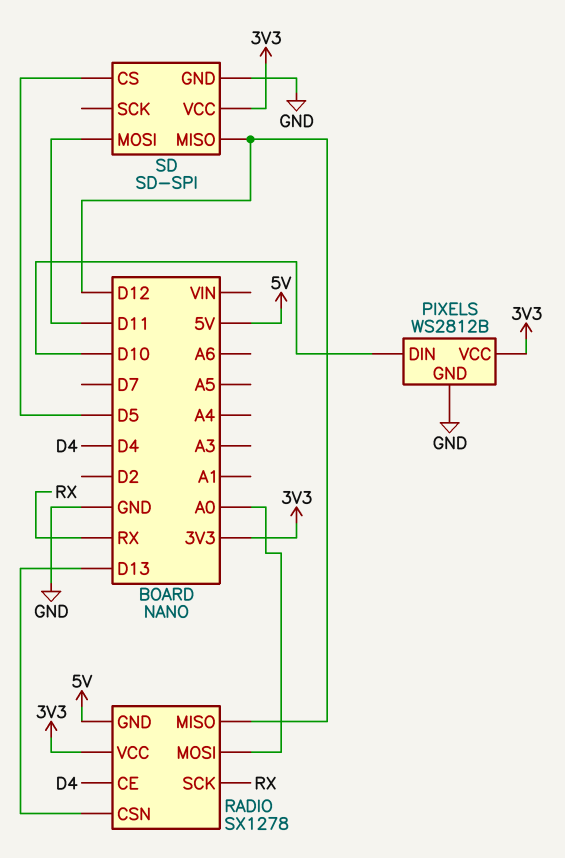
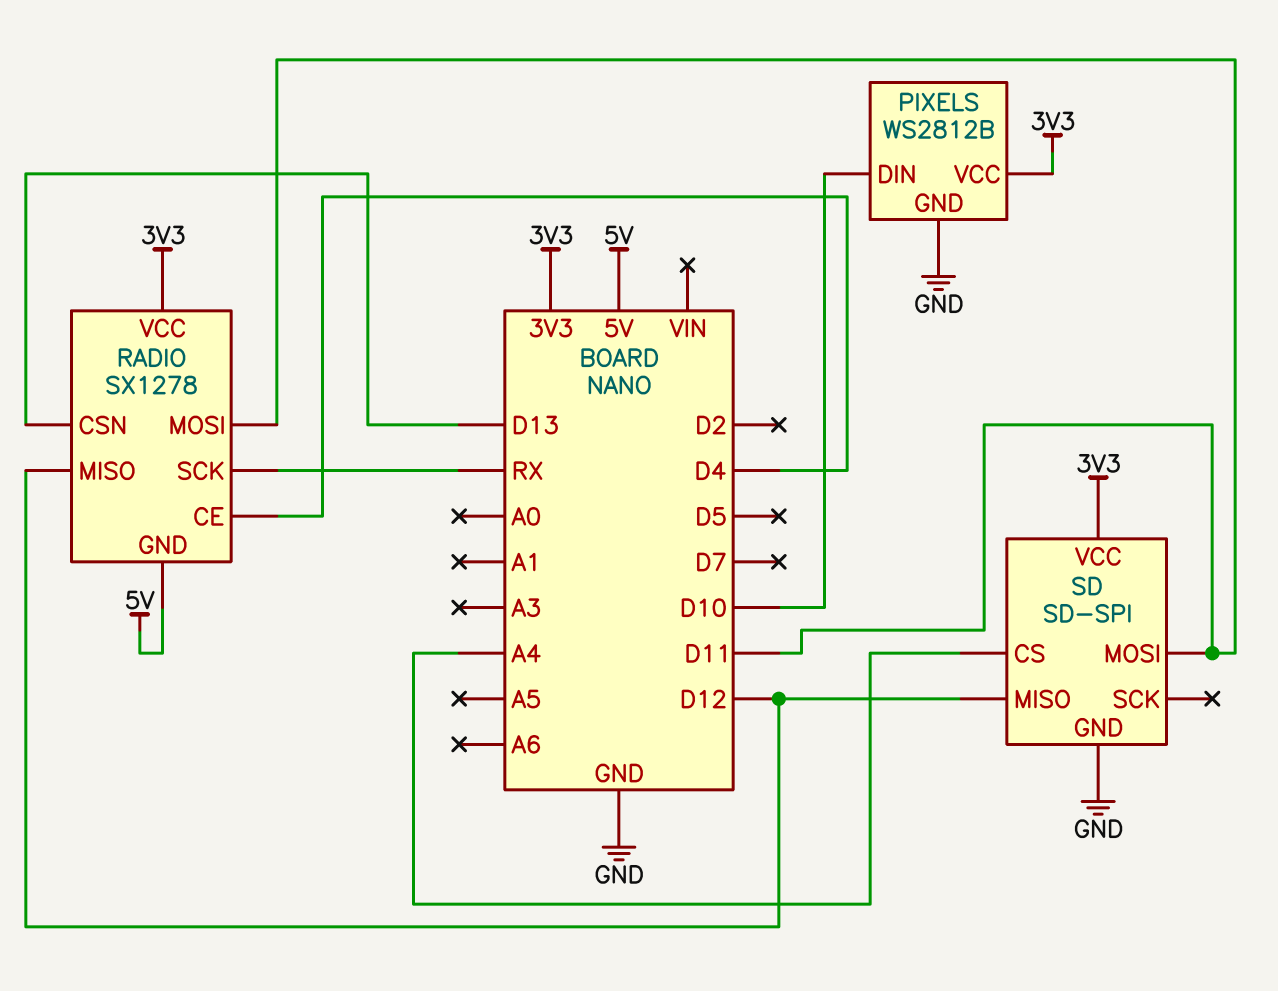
RADIO pin MOSI: A0 -> D11
SD pin CS: D5 -> A4

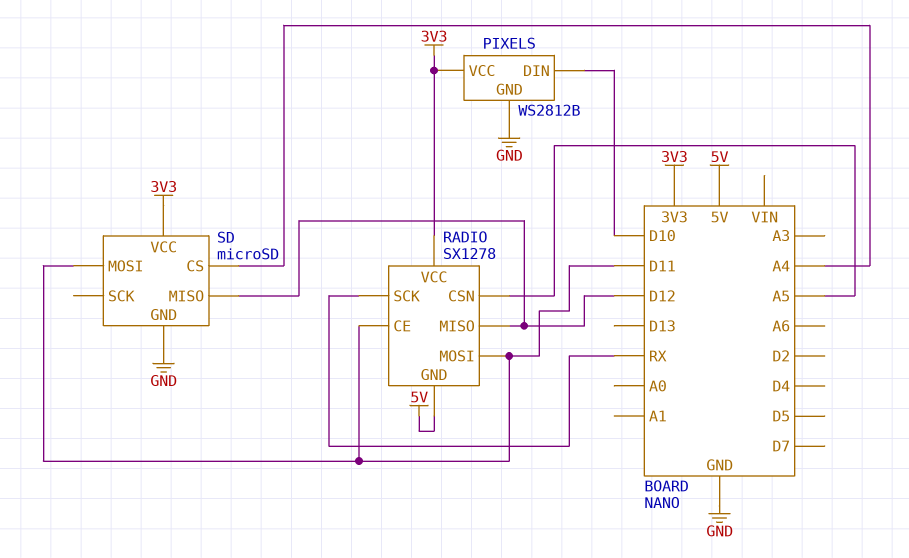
RADIO pin CE: D4 -> D11
RADIO pin CSN: D13 -> A5
SD: SD-SPI -> microSD

